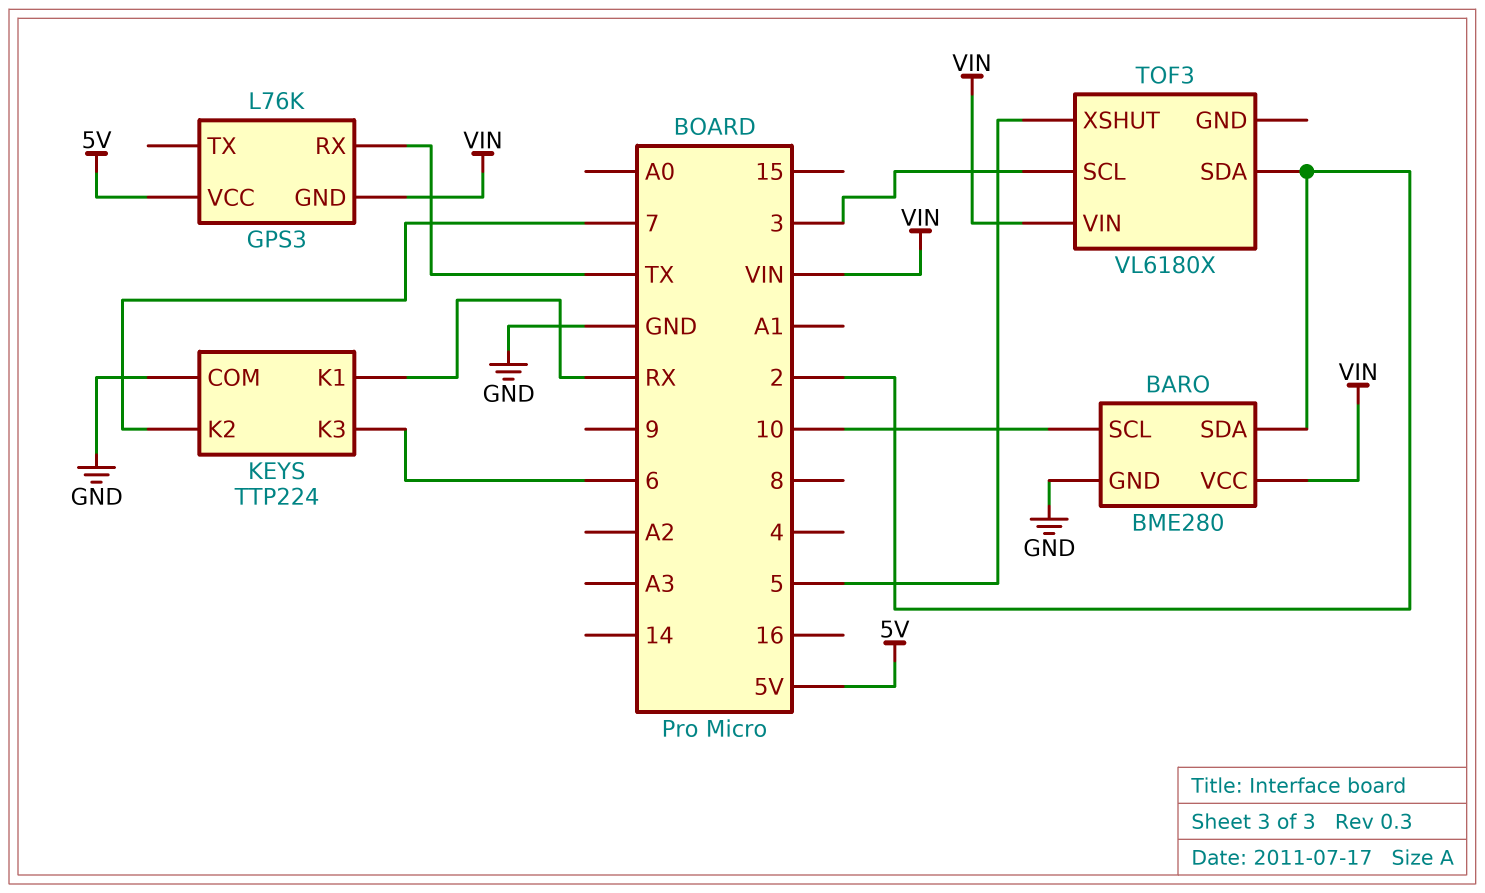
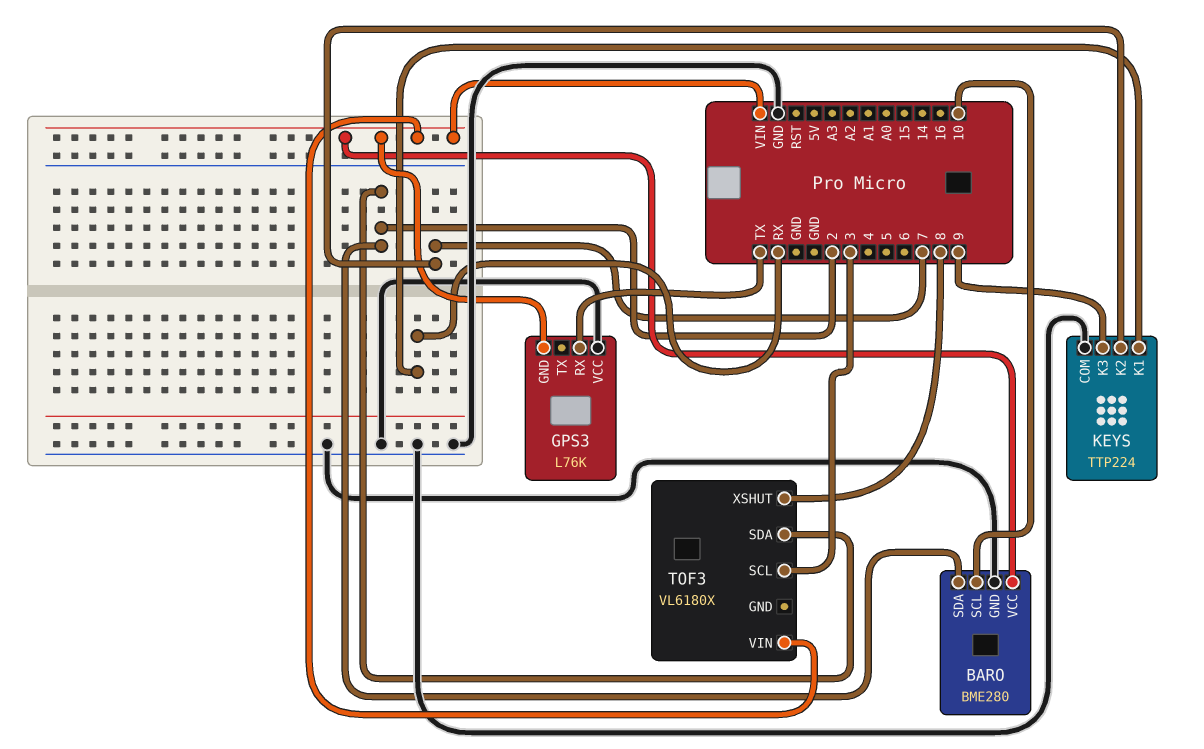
GPS3 pin VCC: 5V -> GND
KEYS pin K3: 6 -> 9
TOF3 pin XSHUT: 5 -> 8

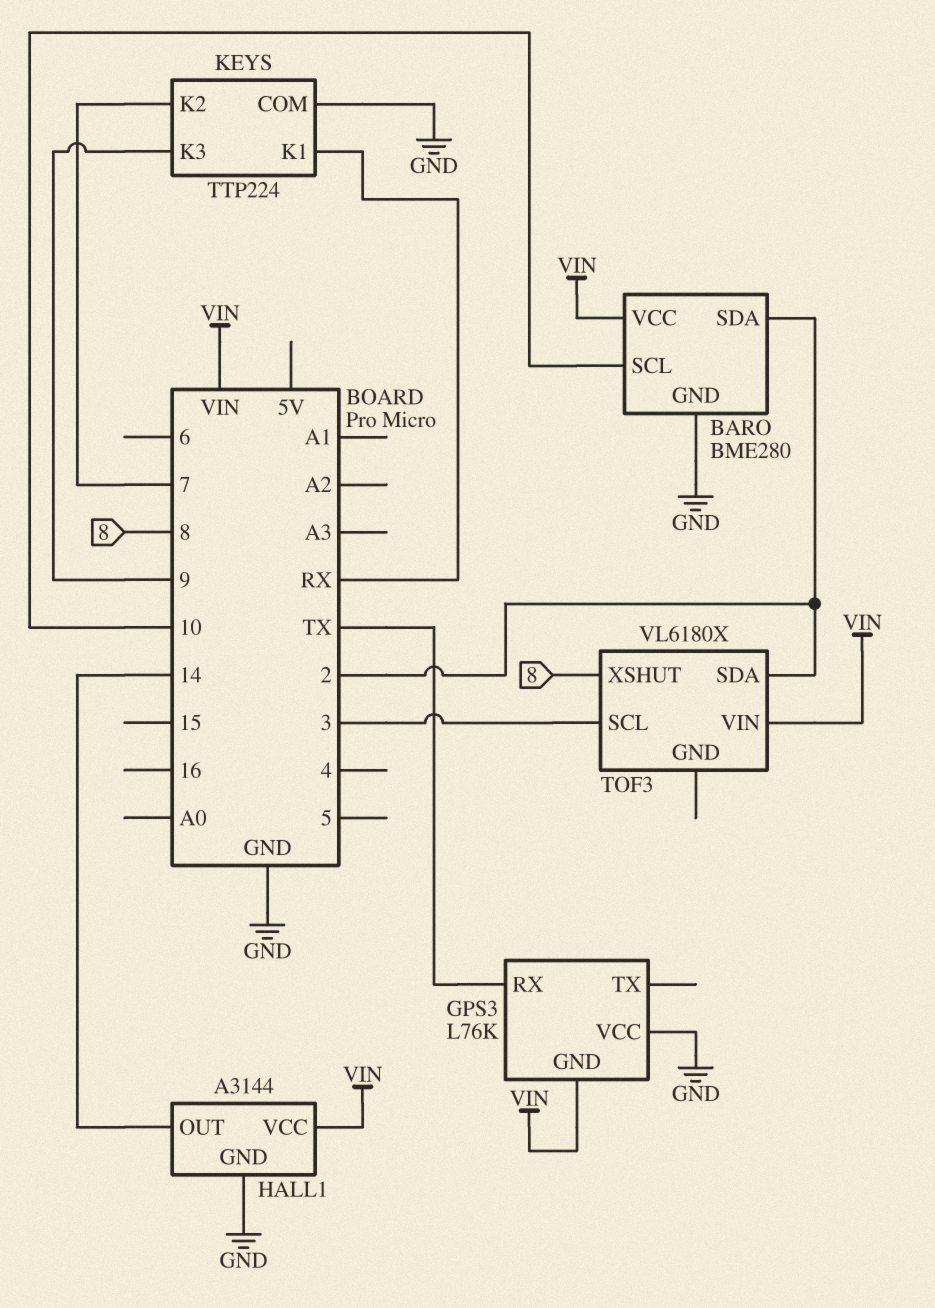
HALL1: none -> A3144
HALL1 pin GND: none -> GND
HALL1 pin OUT: none -> 14
HALL1 pin VCC: none -> VIN

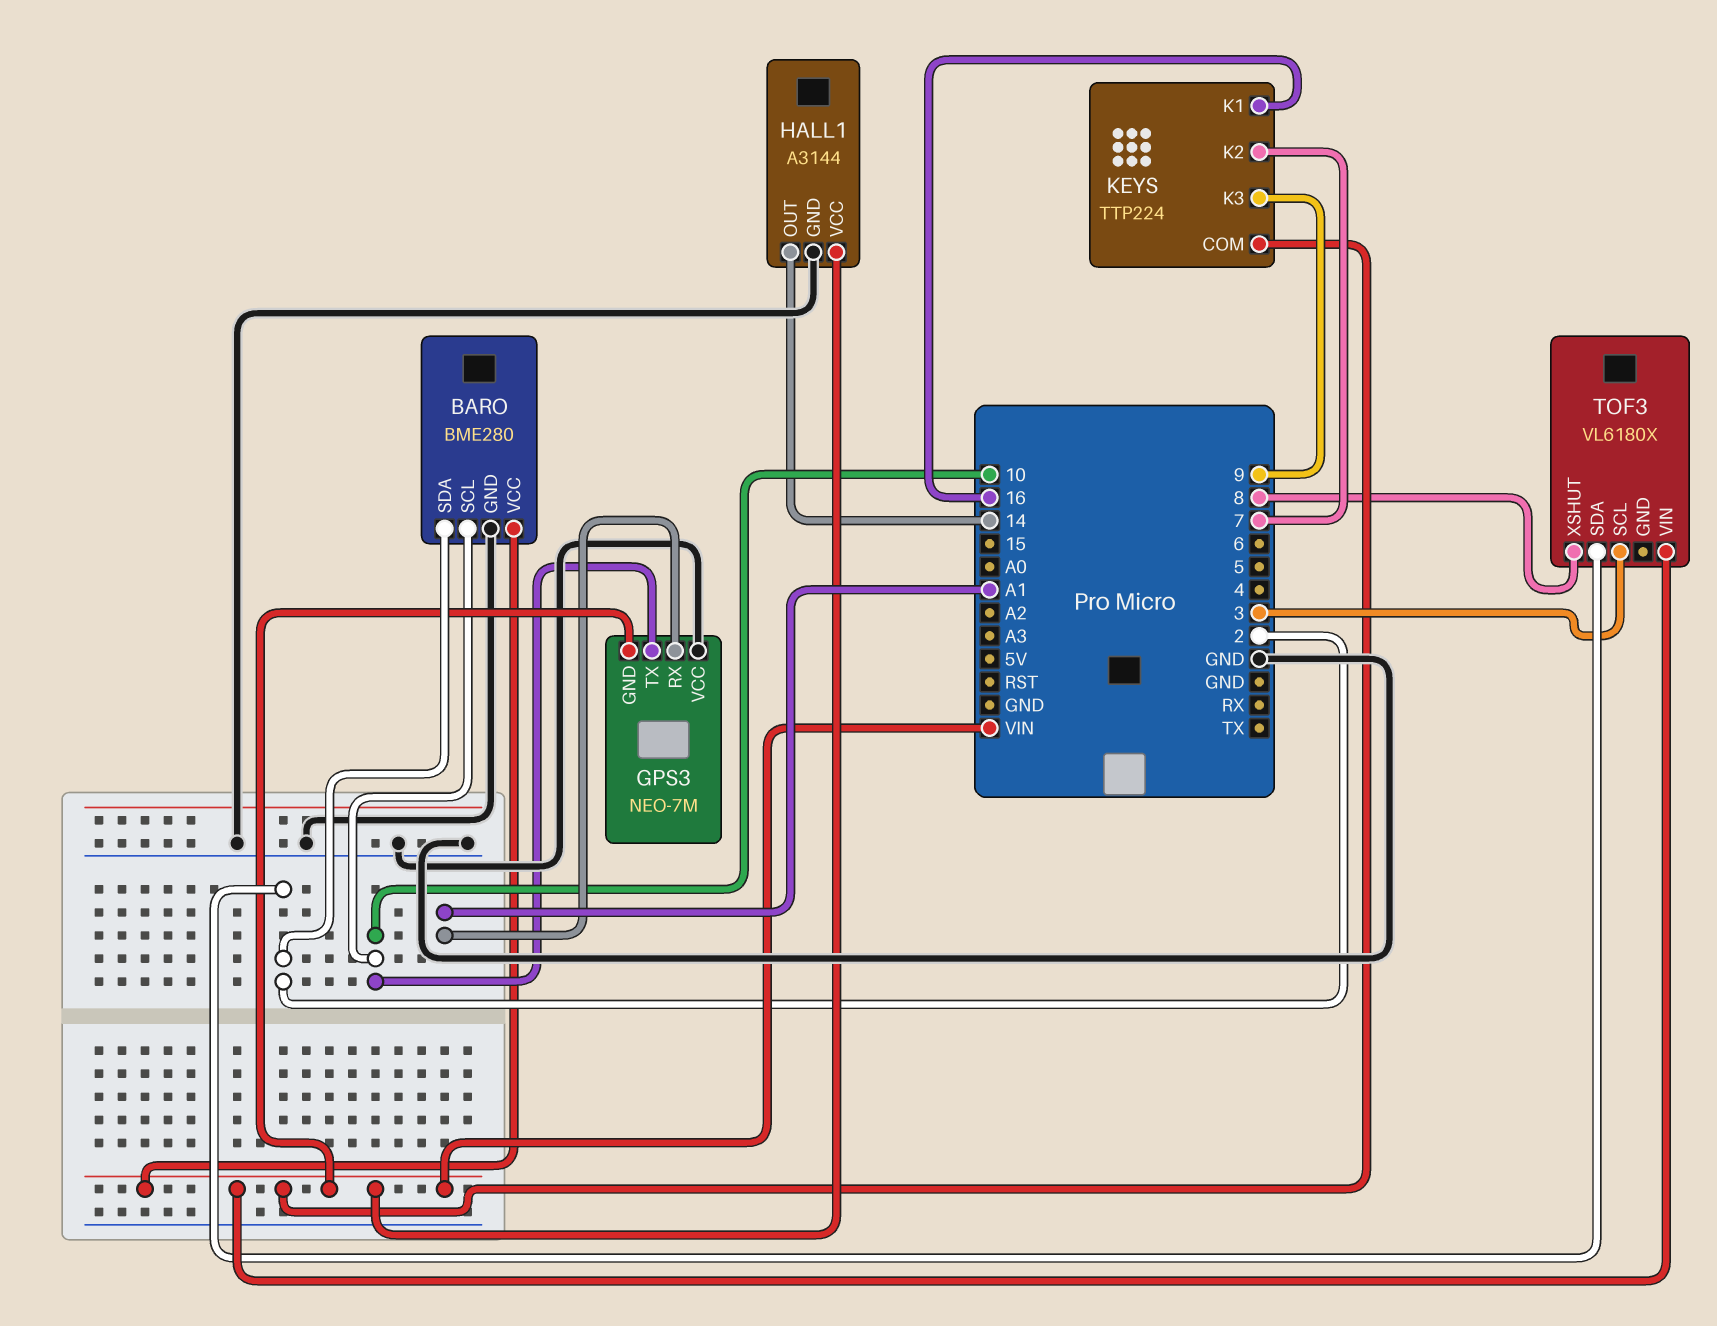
GPS3: L76K -> NEO-7M
GPS3 pin RX: TX -> A1
GPS3 pin TX: none -> 10
KEYS pin COM: GND -> VIN
KEYS pin K1: RX -> 16

